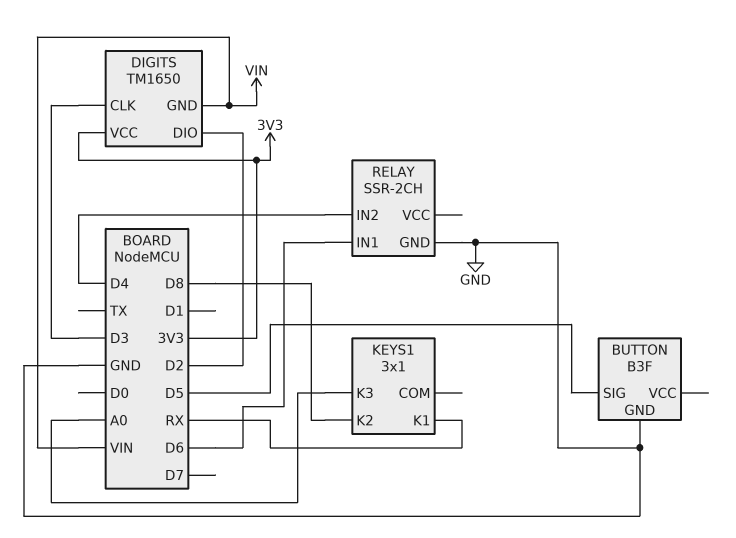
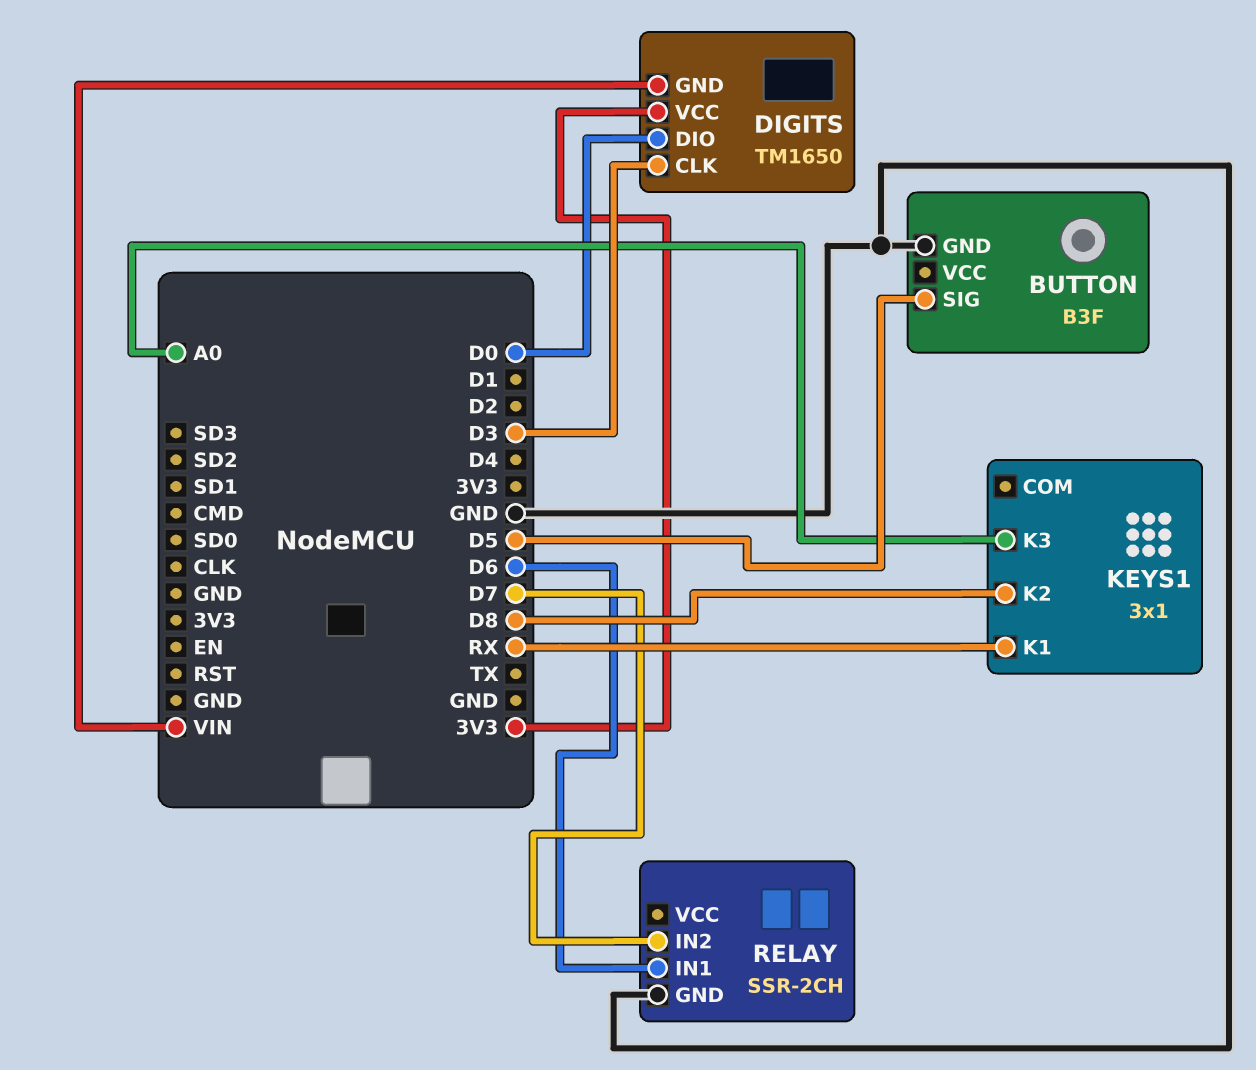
DIGITS pin DIO: D2 -> D0
RELAY pin IN2: D4 -> D7

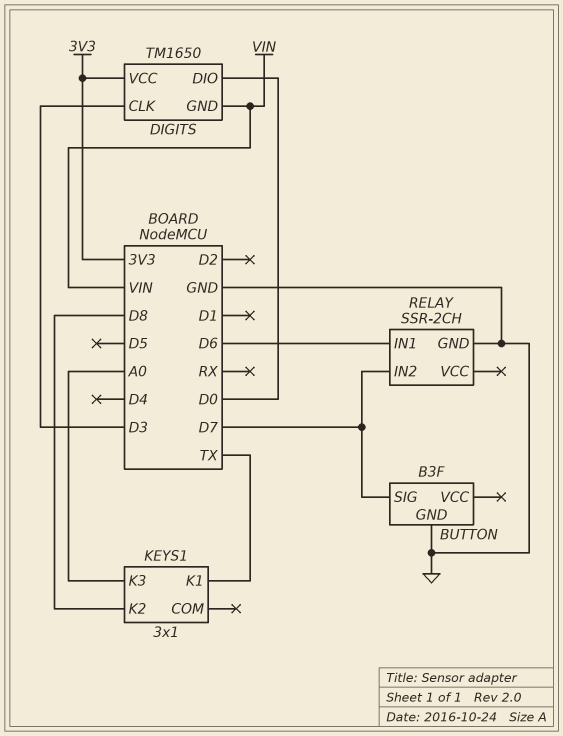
BUTTON pin SIG: D5 -> D7
KEYS1 pin K1: RX -> TX

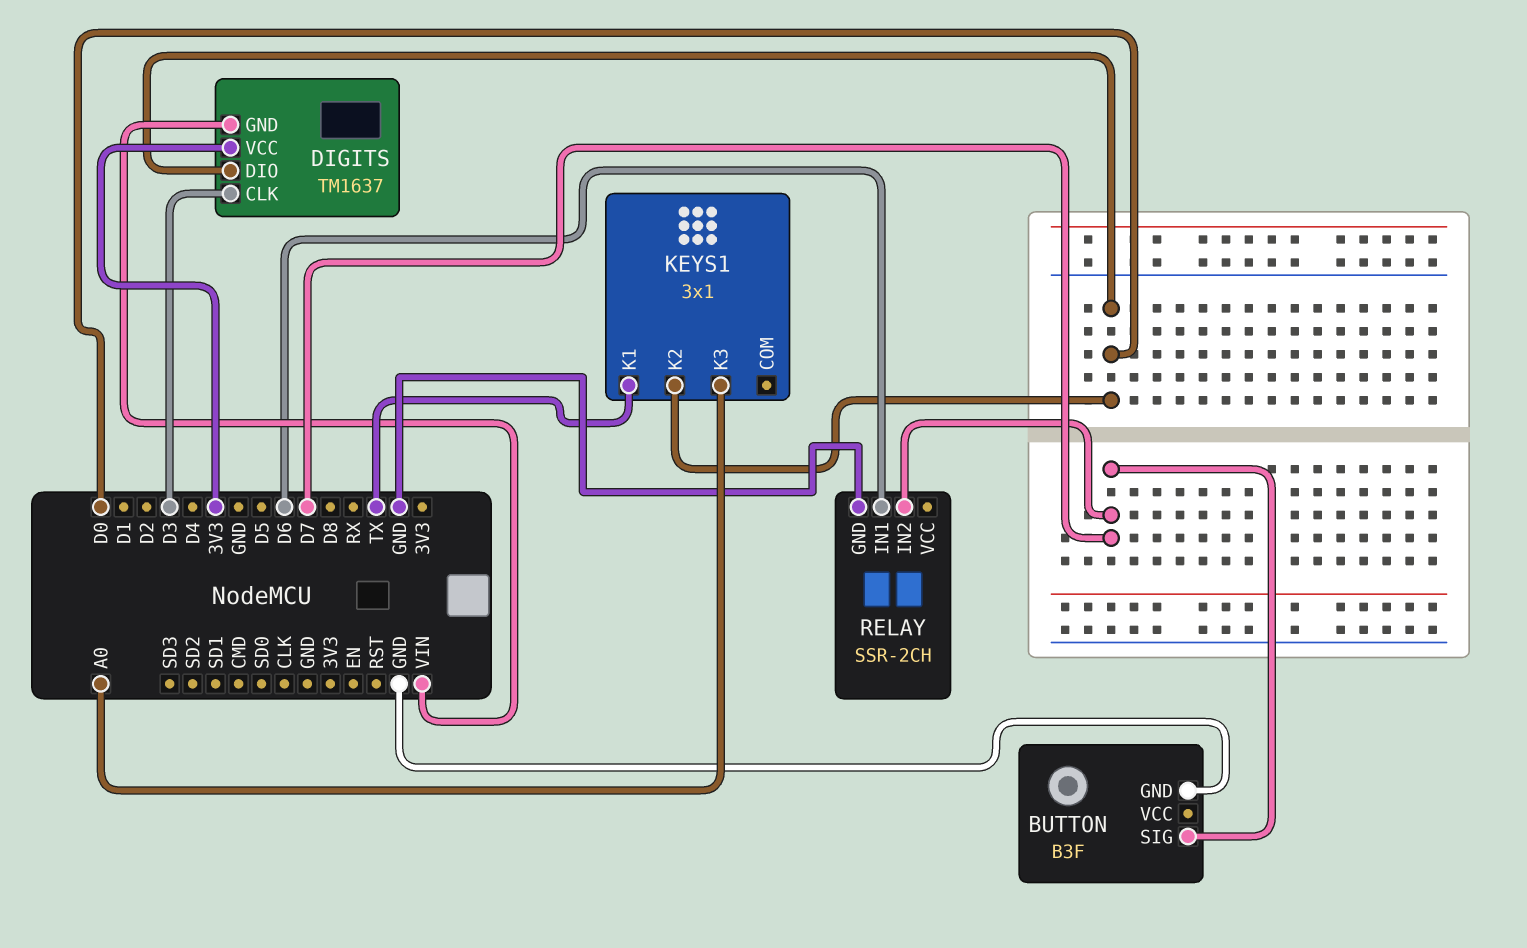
DIGITS: TM1650 -> TM1637
KEYS1 pin K2: D8 -> D0

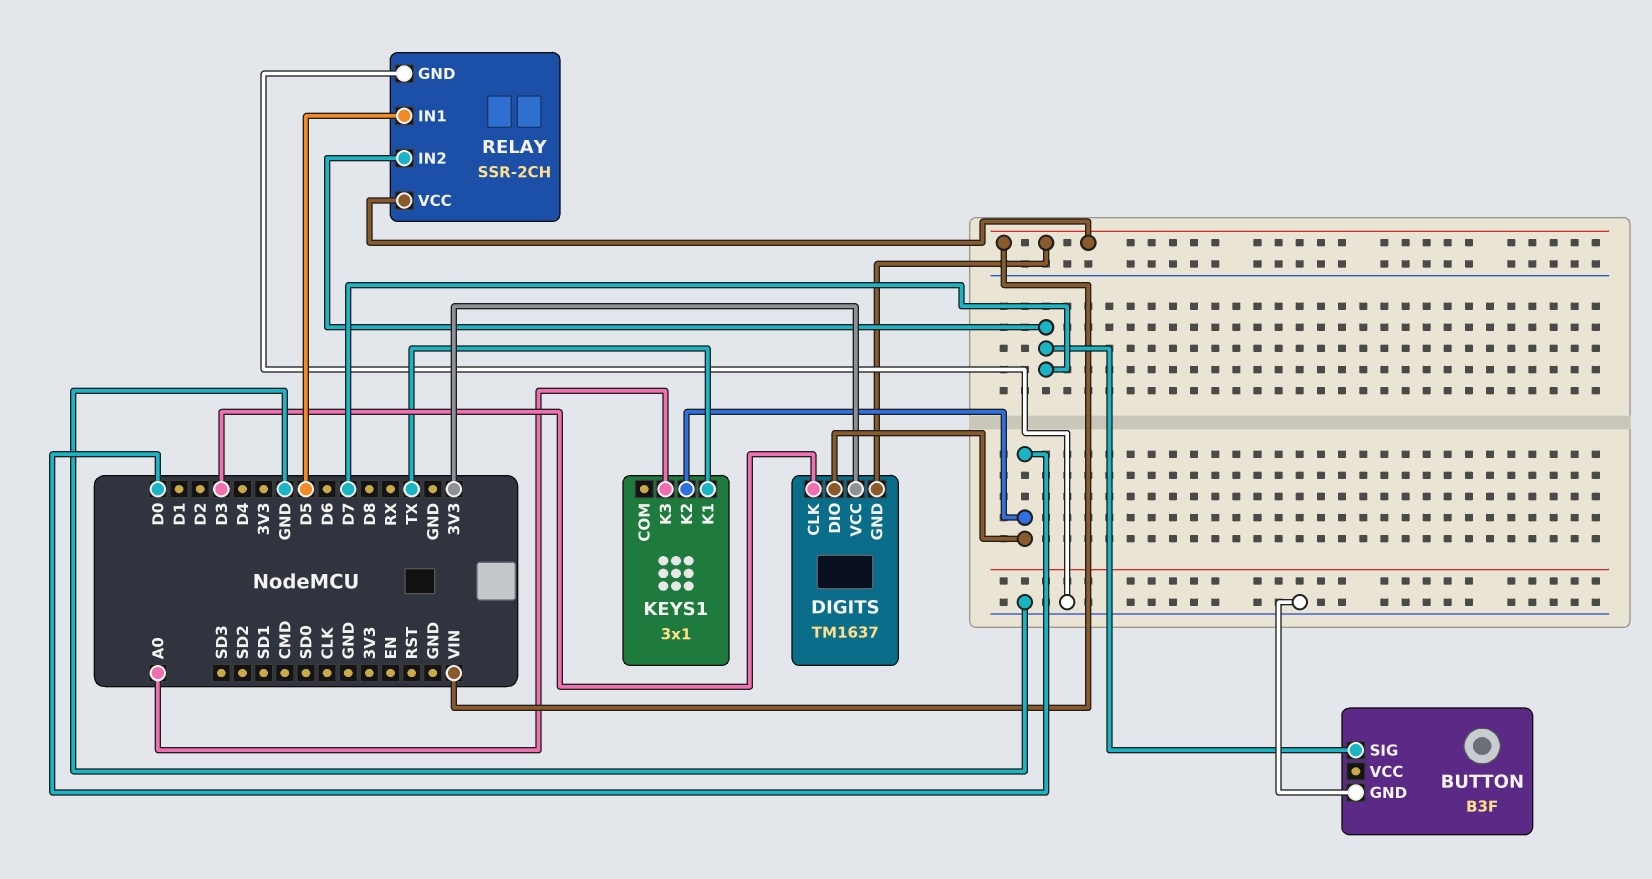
RELAY pin IN1: D6 -> D5
RELAY pin VCC: none -> VIN

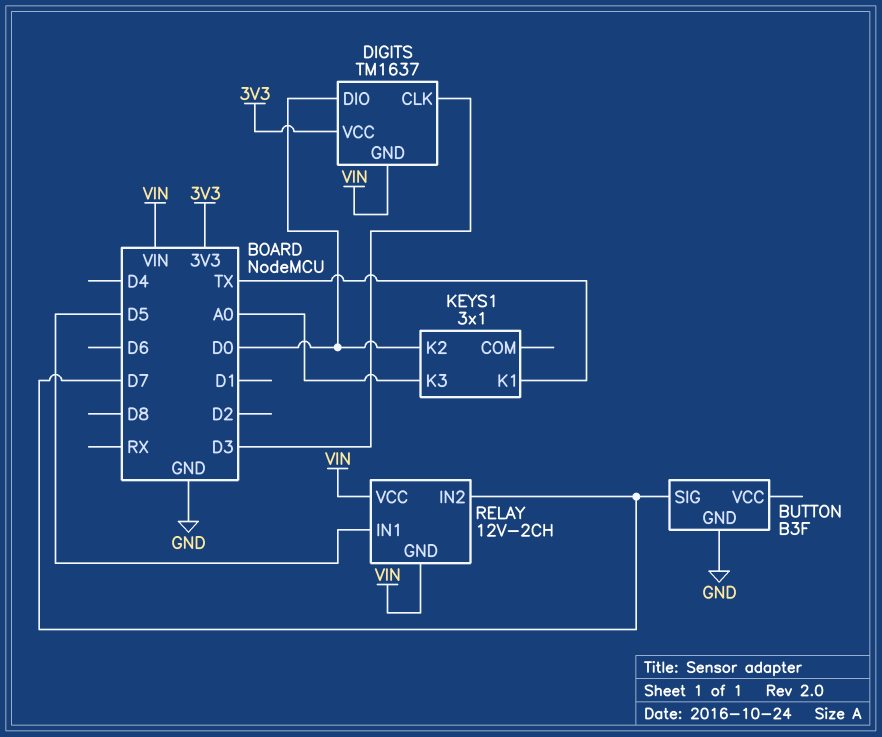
RELAY: SSR-2CH -> 12V-2CH
RELAY pin GND: GND -> VIN

